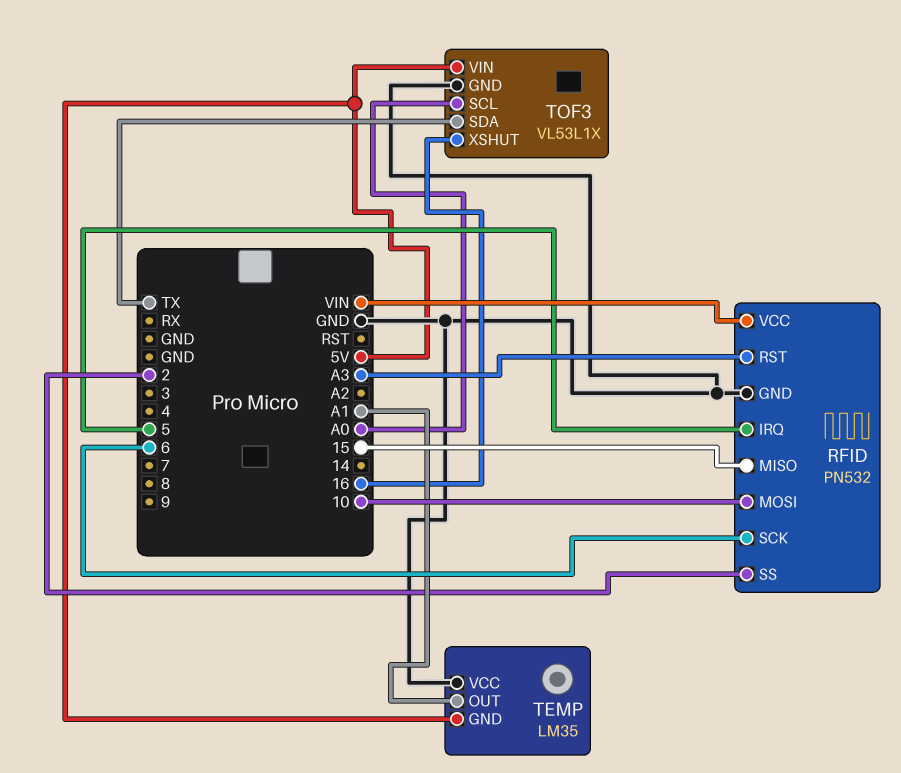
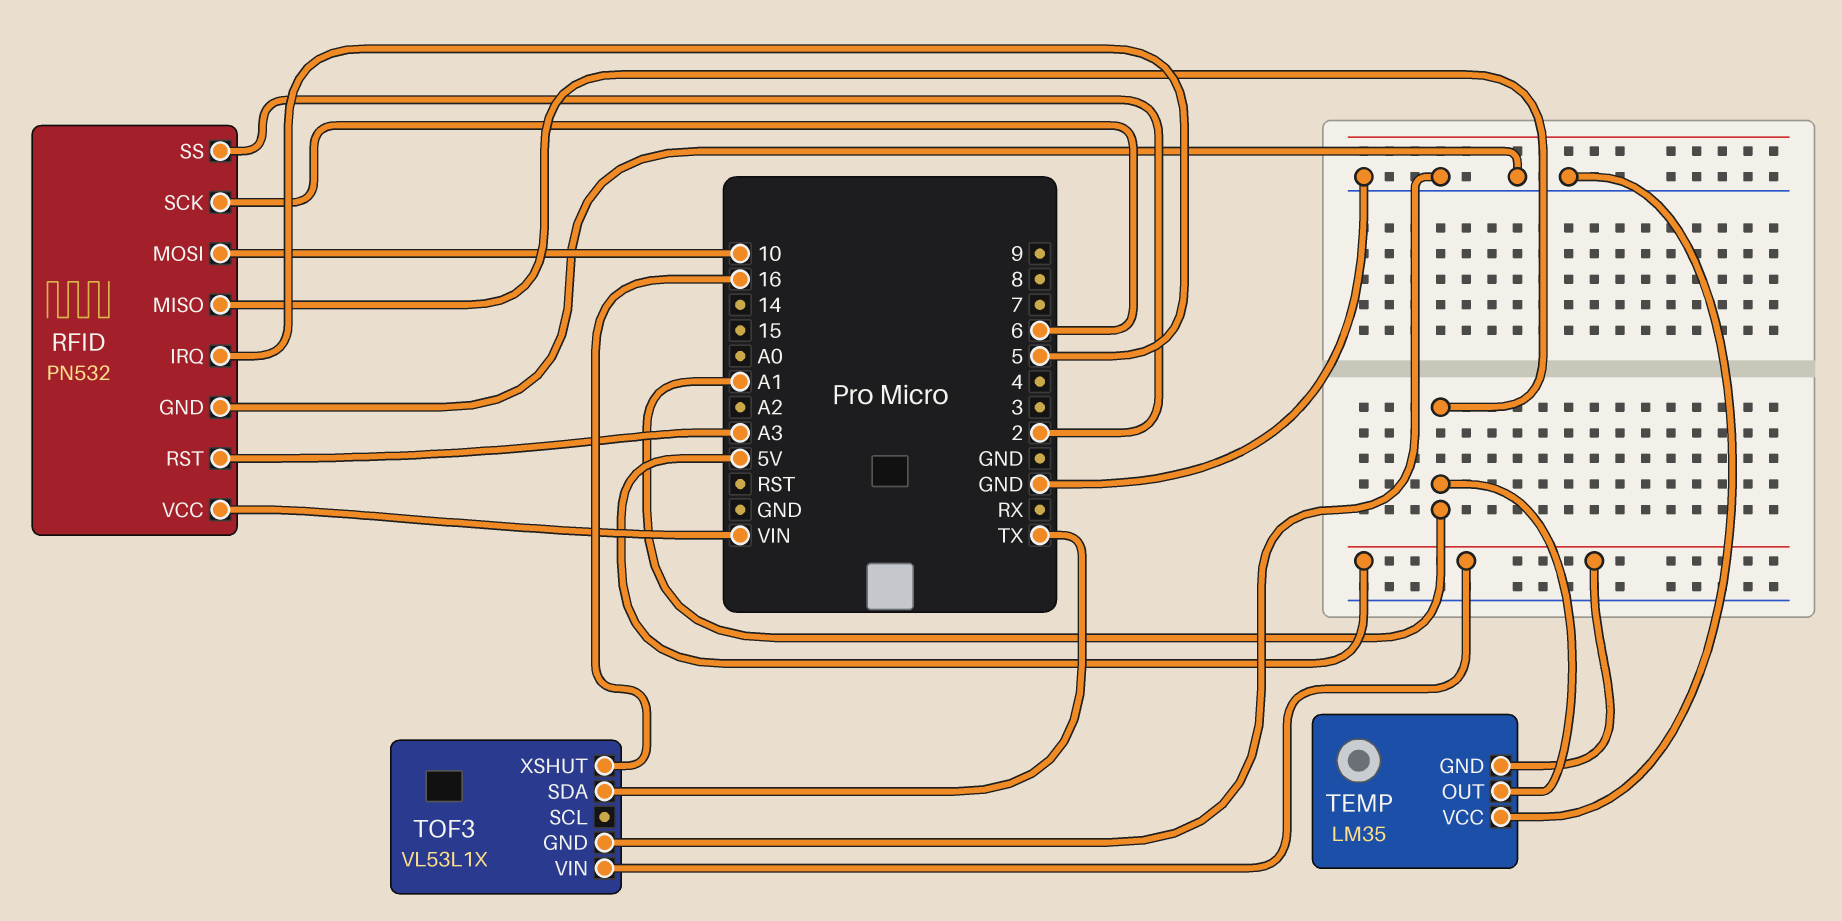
RFID pin MISO: 15 -> A1
TOF3 pin SCL: A0 -> none

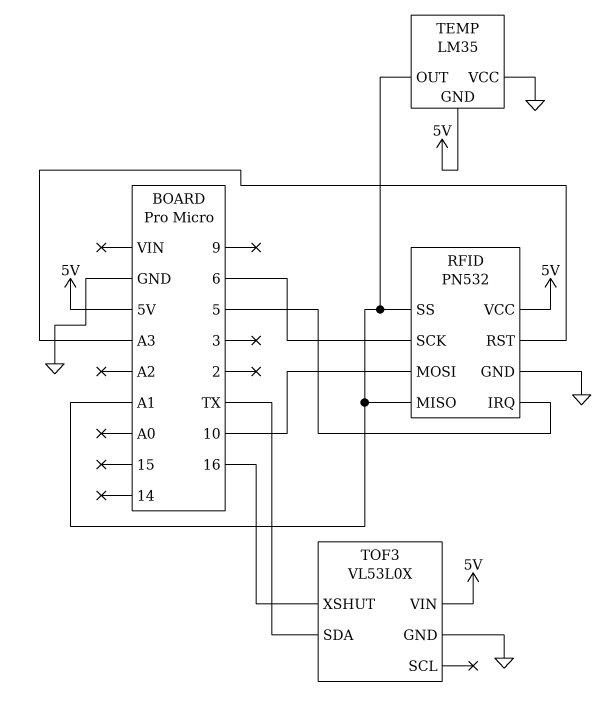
RFID pin SS: 2 -> A1
RFID pin VCC: VIN -> 5V
TOF3: VL53L1X -> VL53L0X

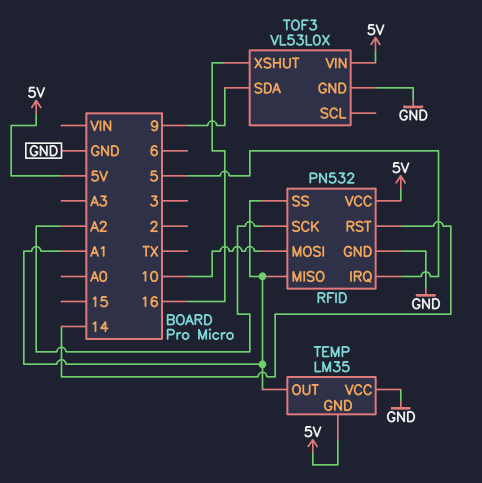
RFID pin RST: A3 -> 14
RFID pin SCK: 6 -> A2
TOF3 pin SDA: TX -> 9

